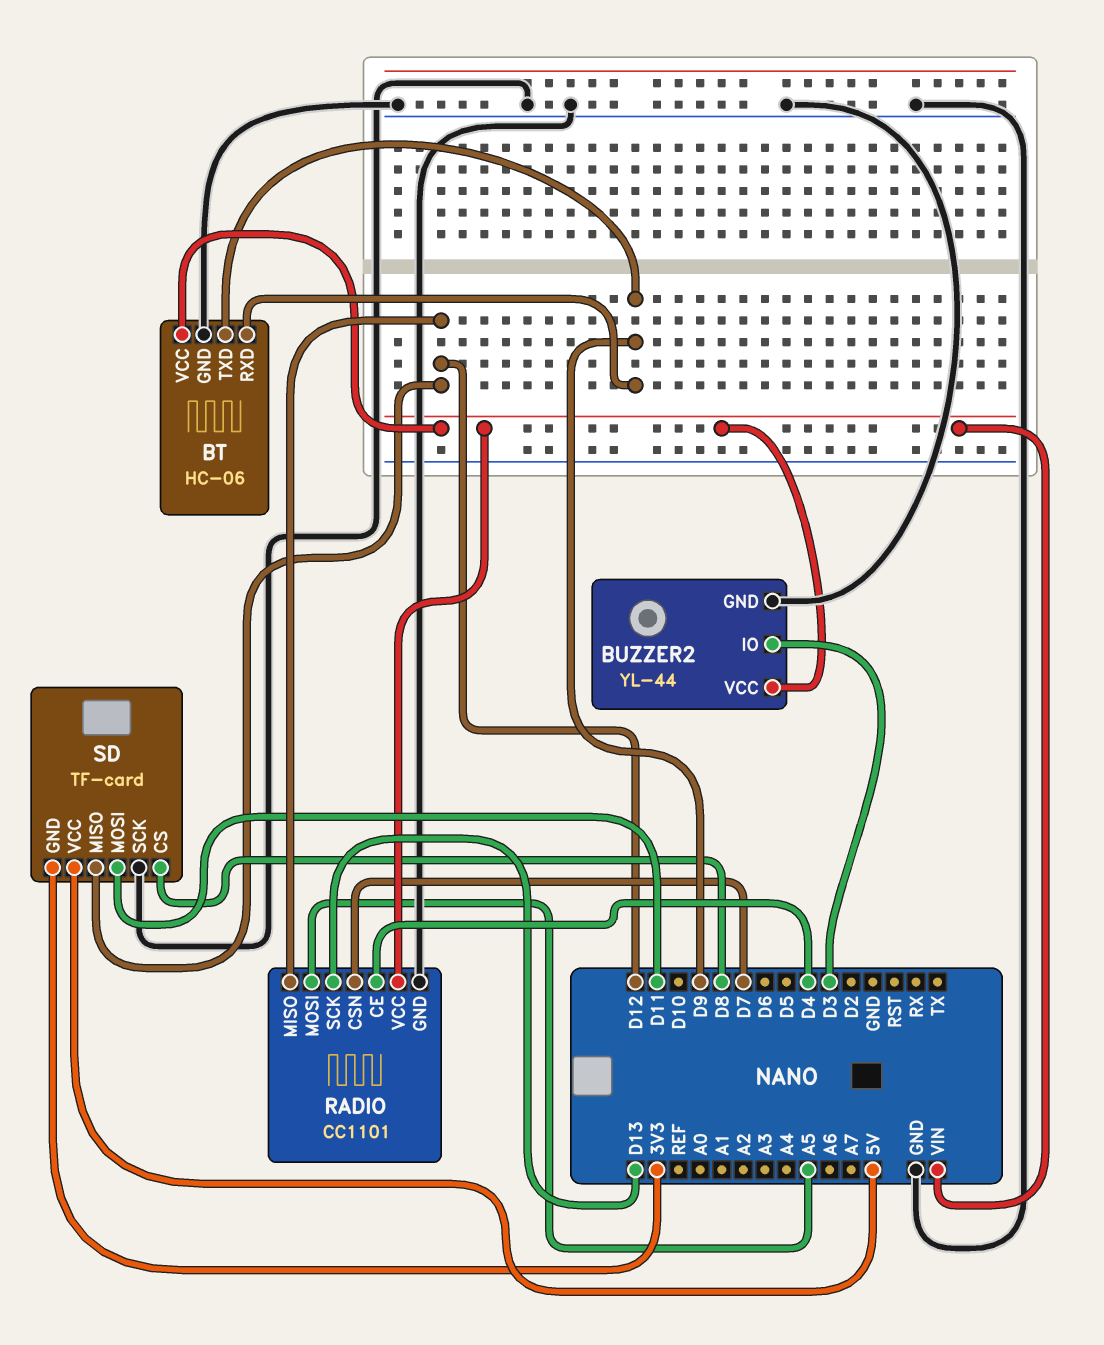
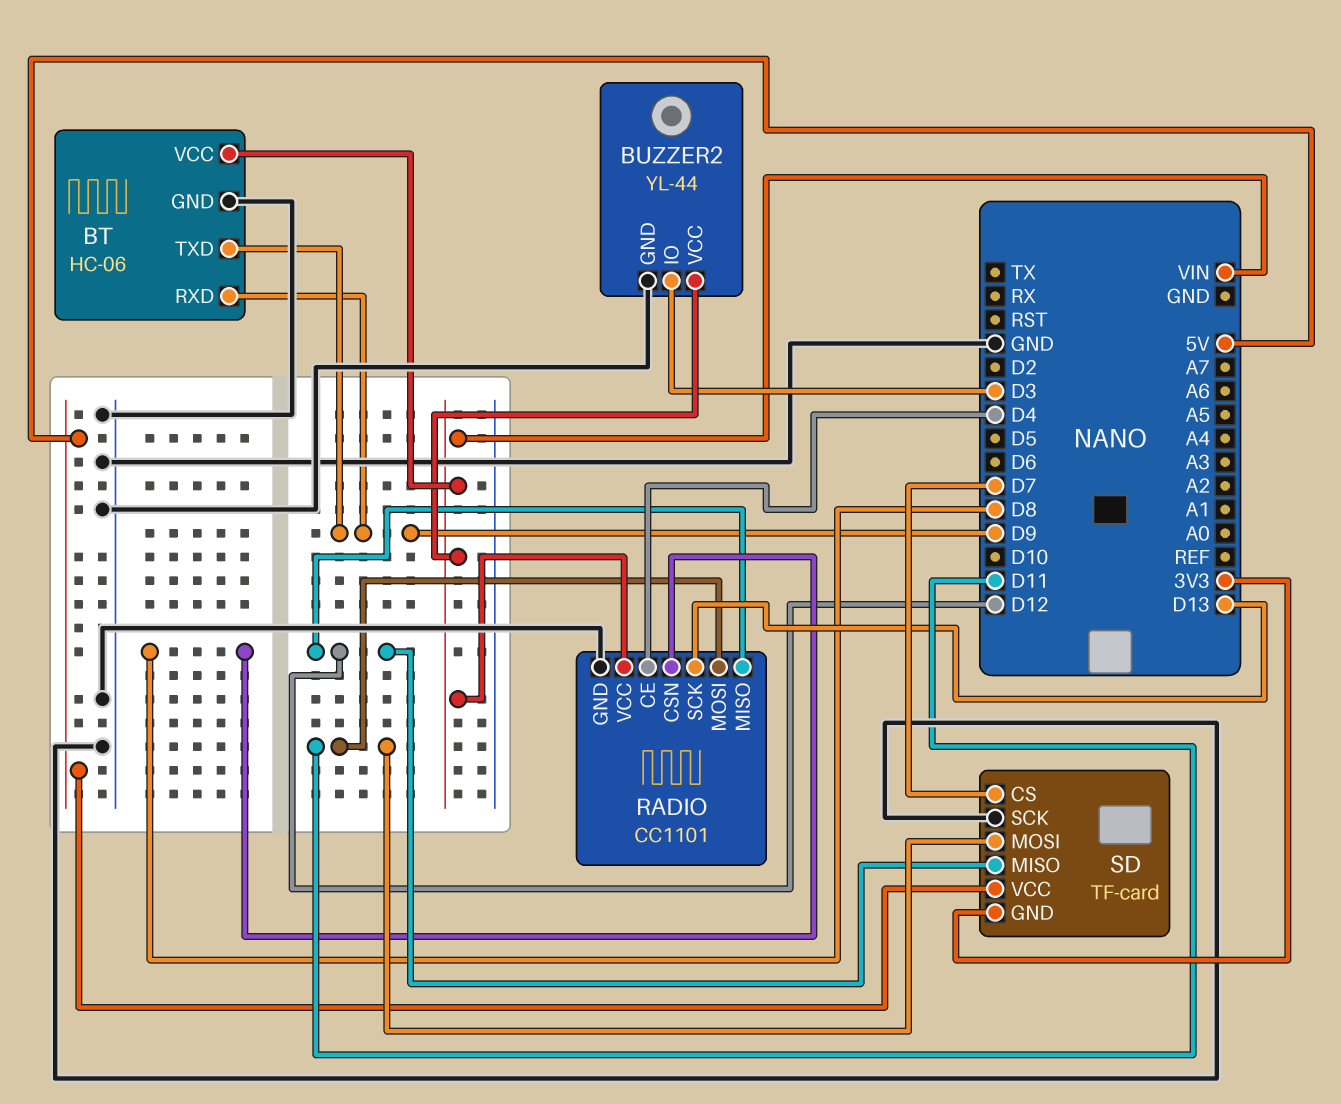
RADIO pin CSN: D7 -> D8
RADIO pin MOSI: A5 -> D11
SD pin CS: D8 -> D7

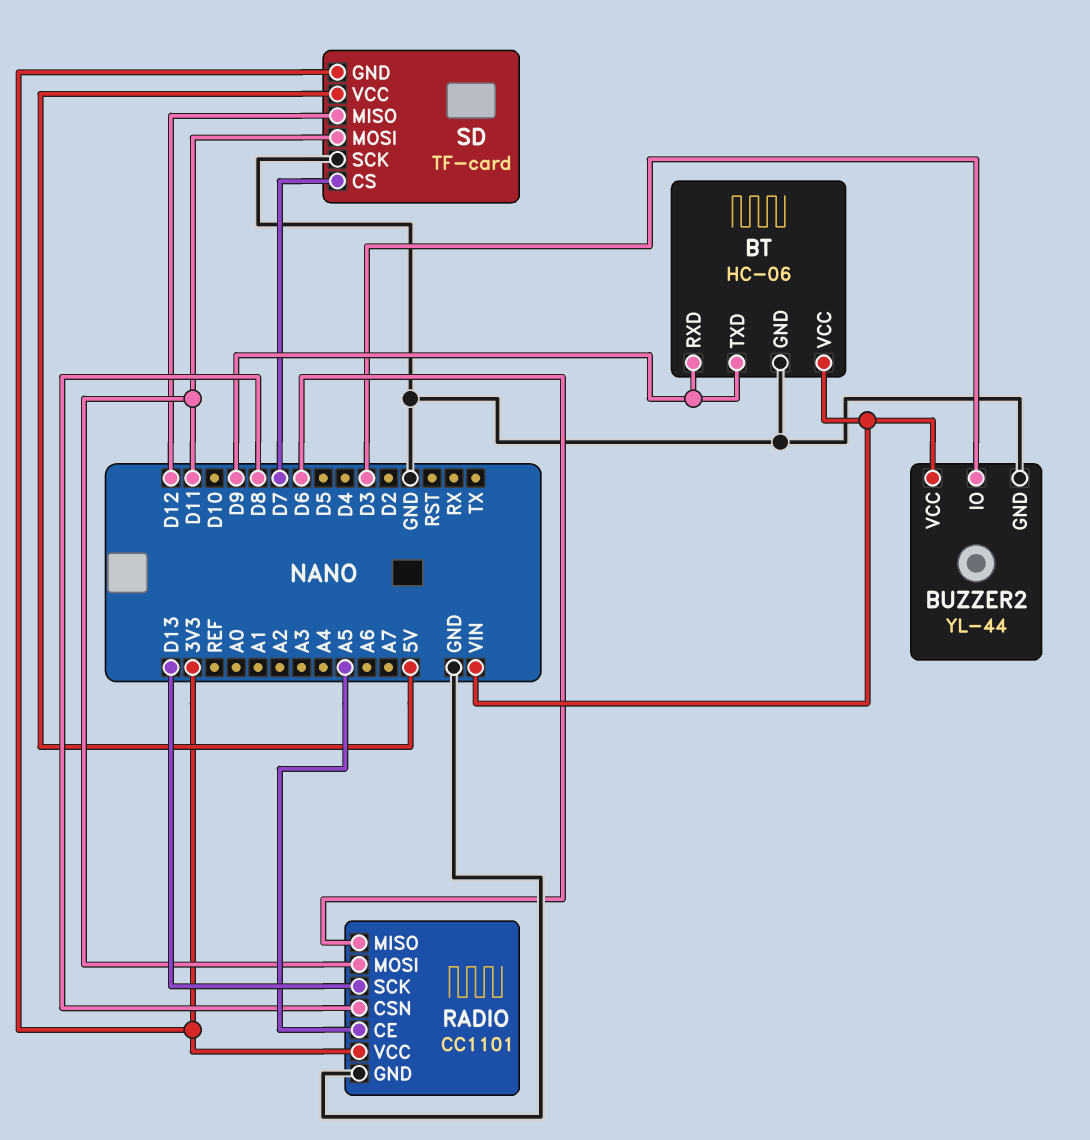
RADIO pin CE: D4 -> A5
RADIO pin MISO: D12 -> D6
RADIO pin VCC: VIN -> 3V3

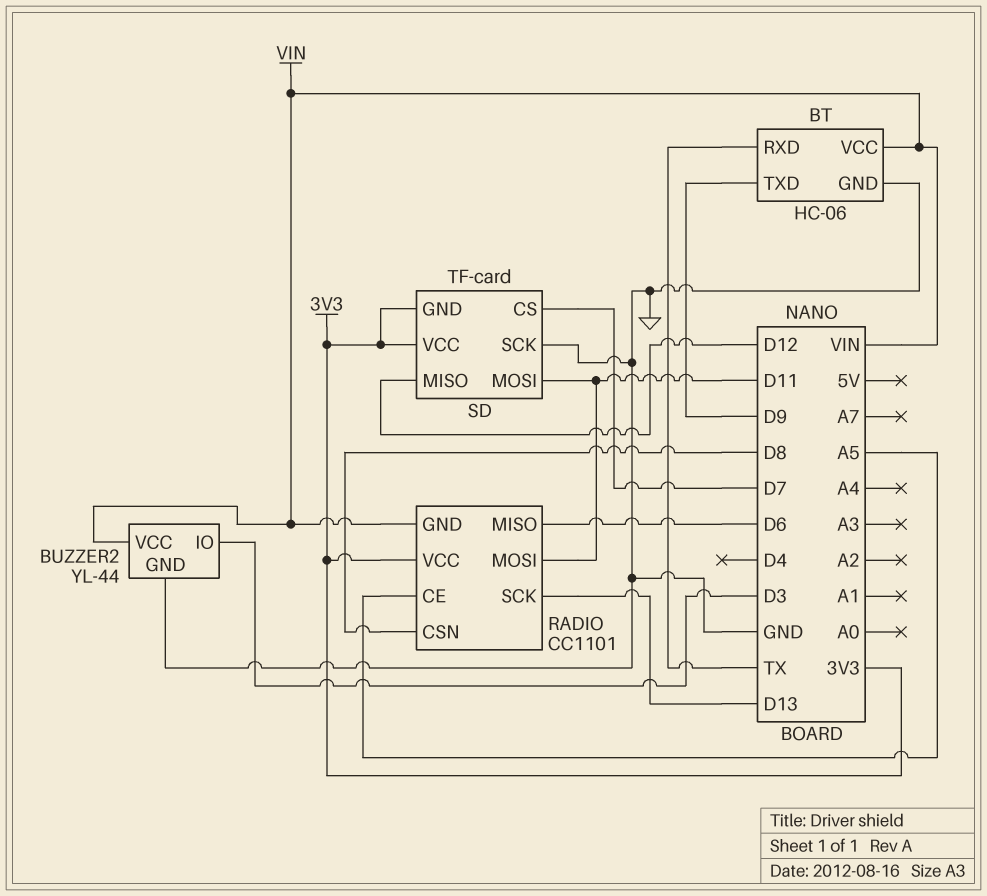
BT pin RXD: D9 -> TX
RADIO pin GND: GND -> VIN
SD pin VCC: 5V -> 3V3

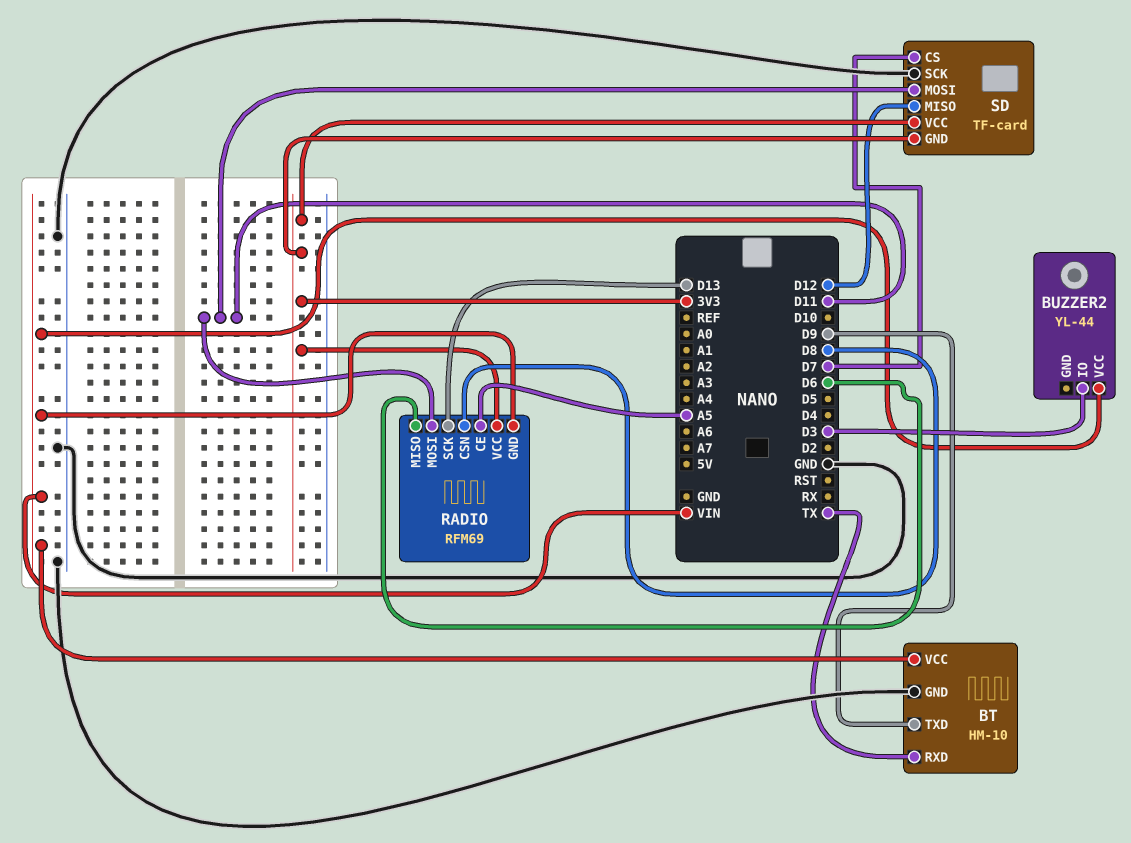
BT: HC-06 -> HM-10
BUZZER2 pin GND: GND -> none
RADIO: CC1101 -> RFM69

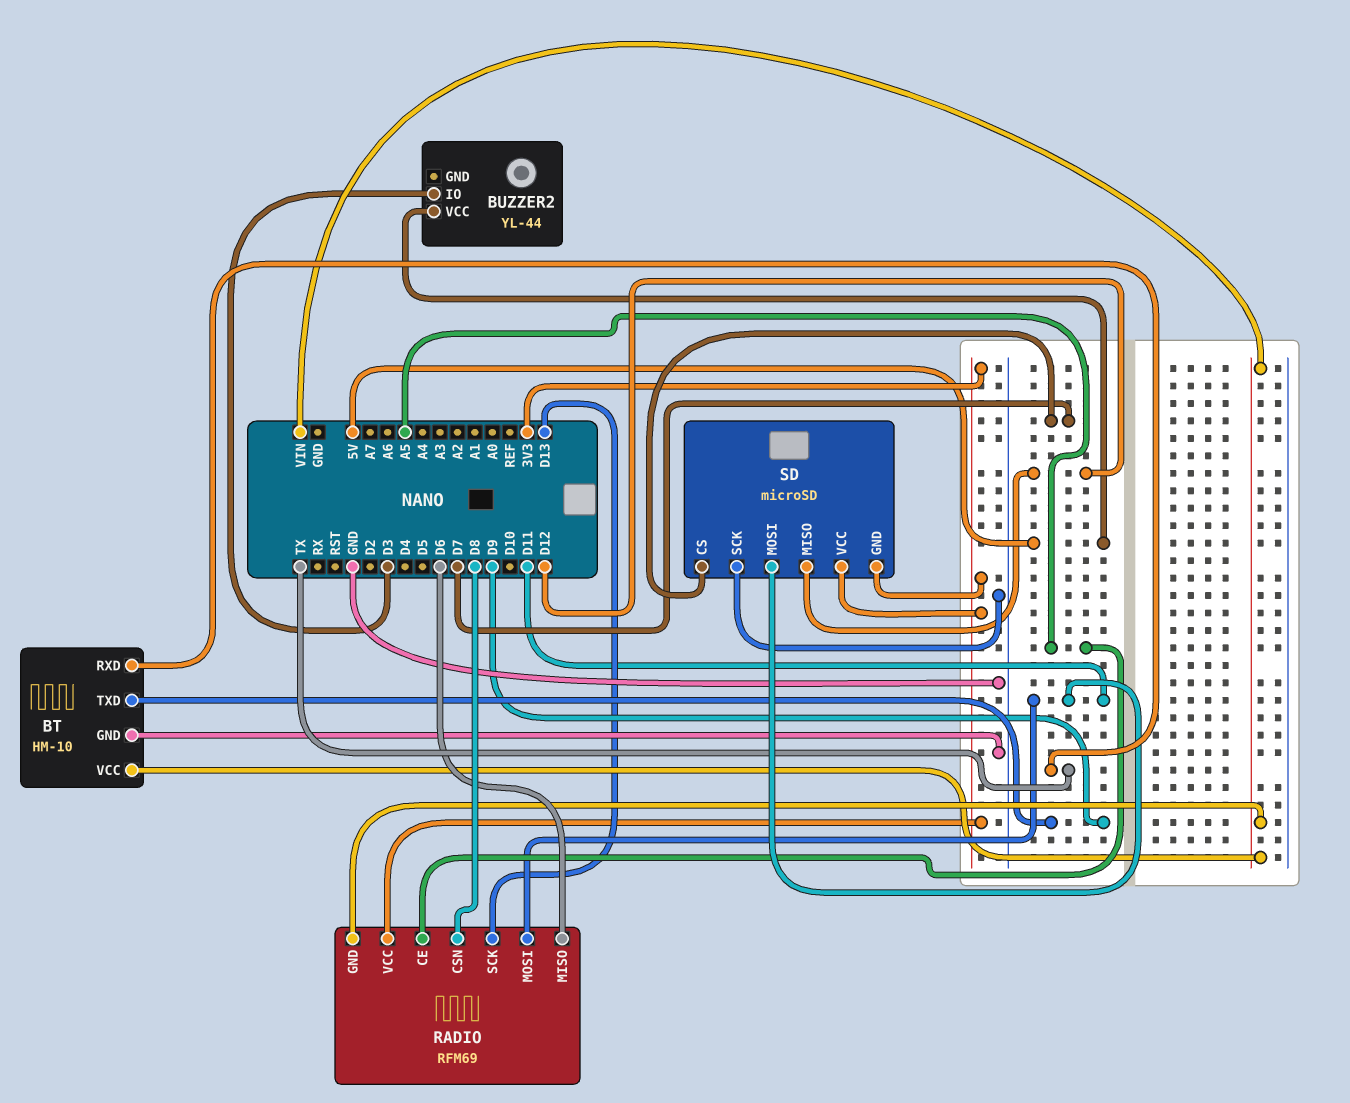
BUZZER2 pin VCC: VIN -> 5V
SD: TF-card -> microSD

